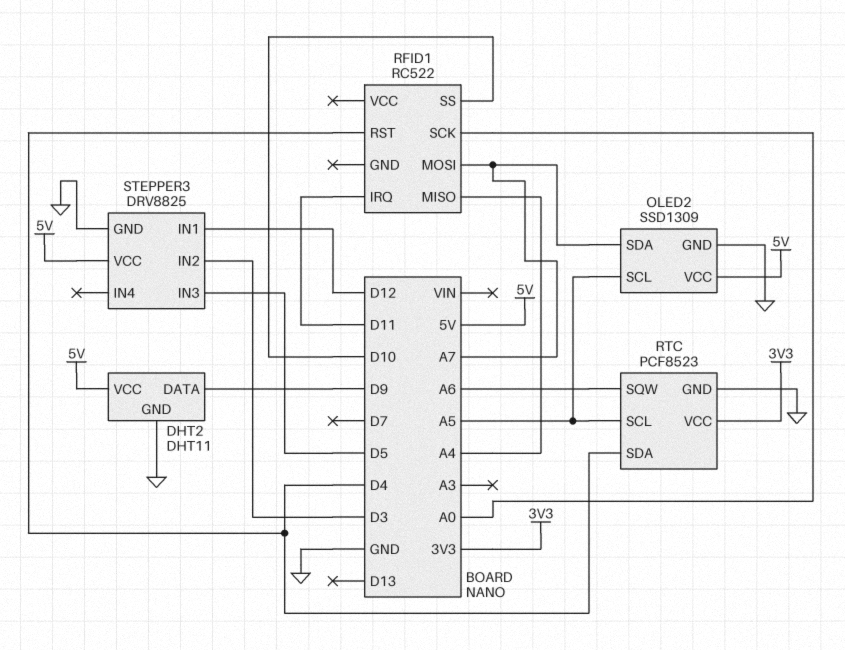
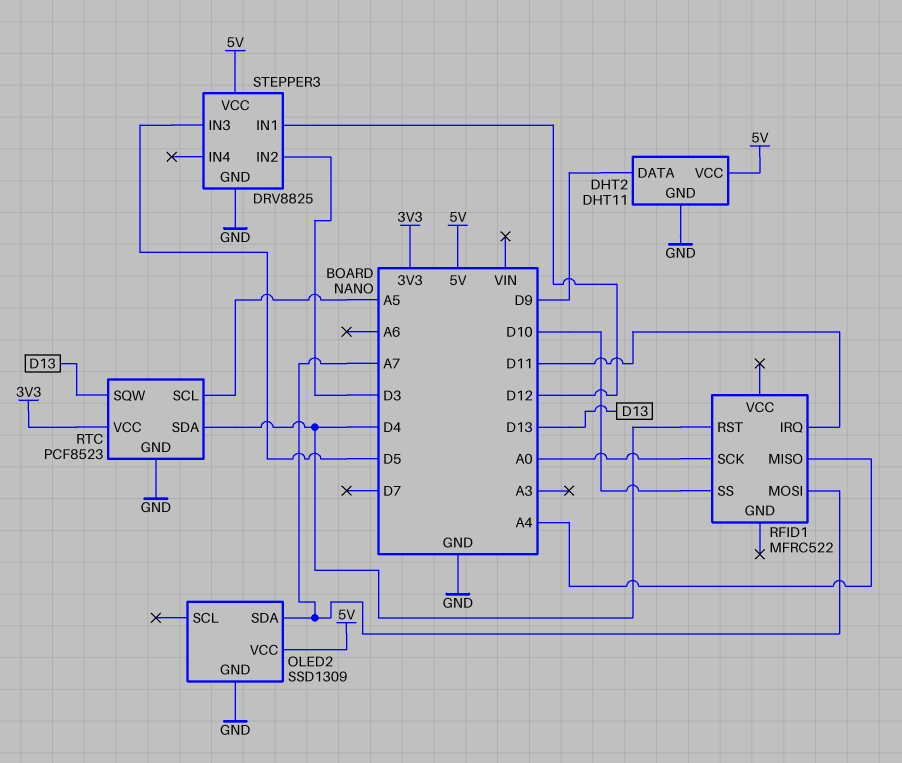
OLED2 pin SCL: A5 -> none
RFID1: RC522 -> MFRC522
RTC pin SQW: A6 -> D13

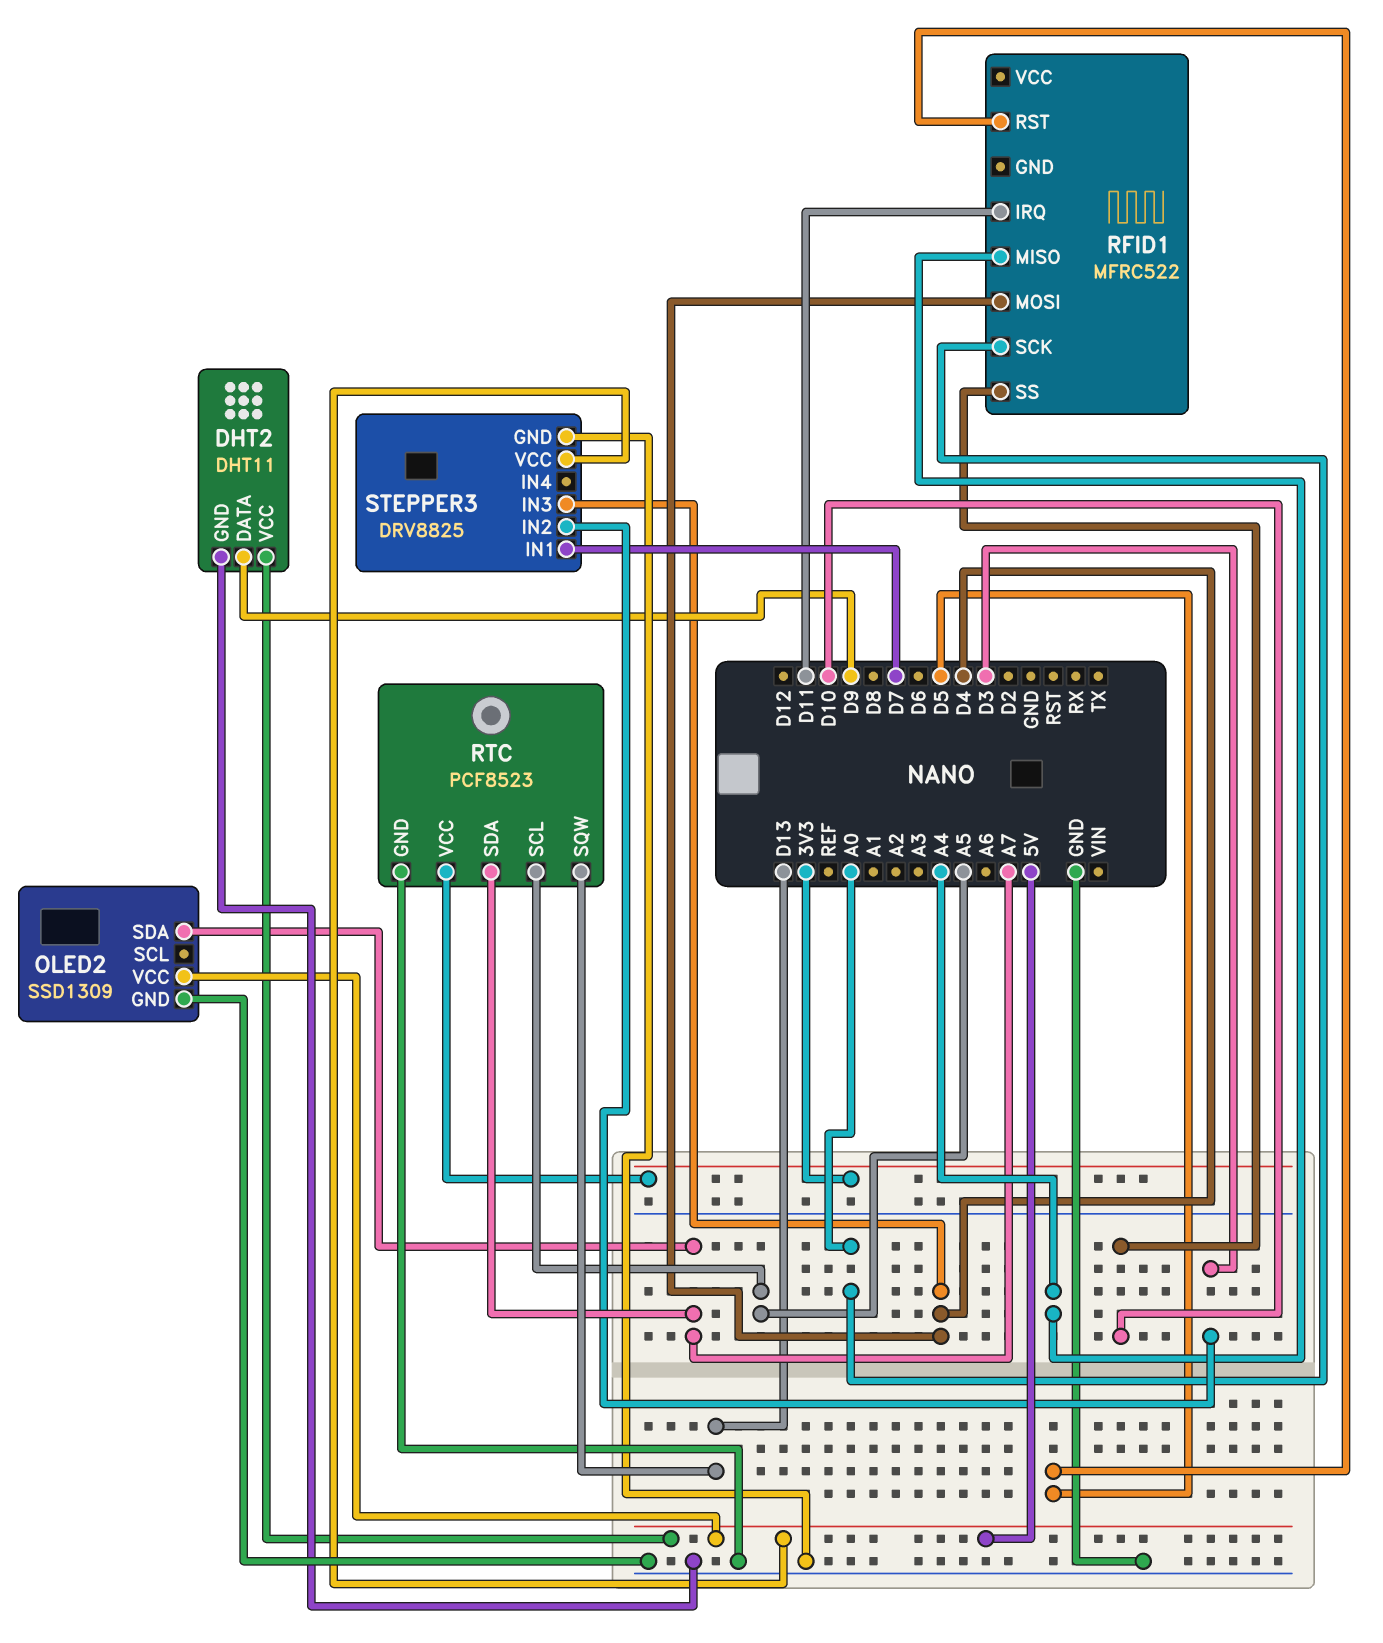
RFID1 pin MOSI: A7 -> D4
RFID1 pin RST: D4 -> D5
RTC pin SDA: D4 -> A7
STEPPER3 pin IN1: D12 -> D7
STEPPER3 pin IN3: D5 -> D4

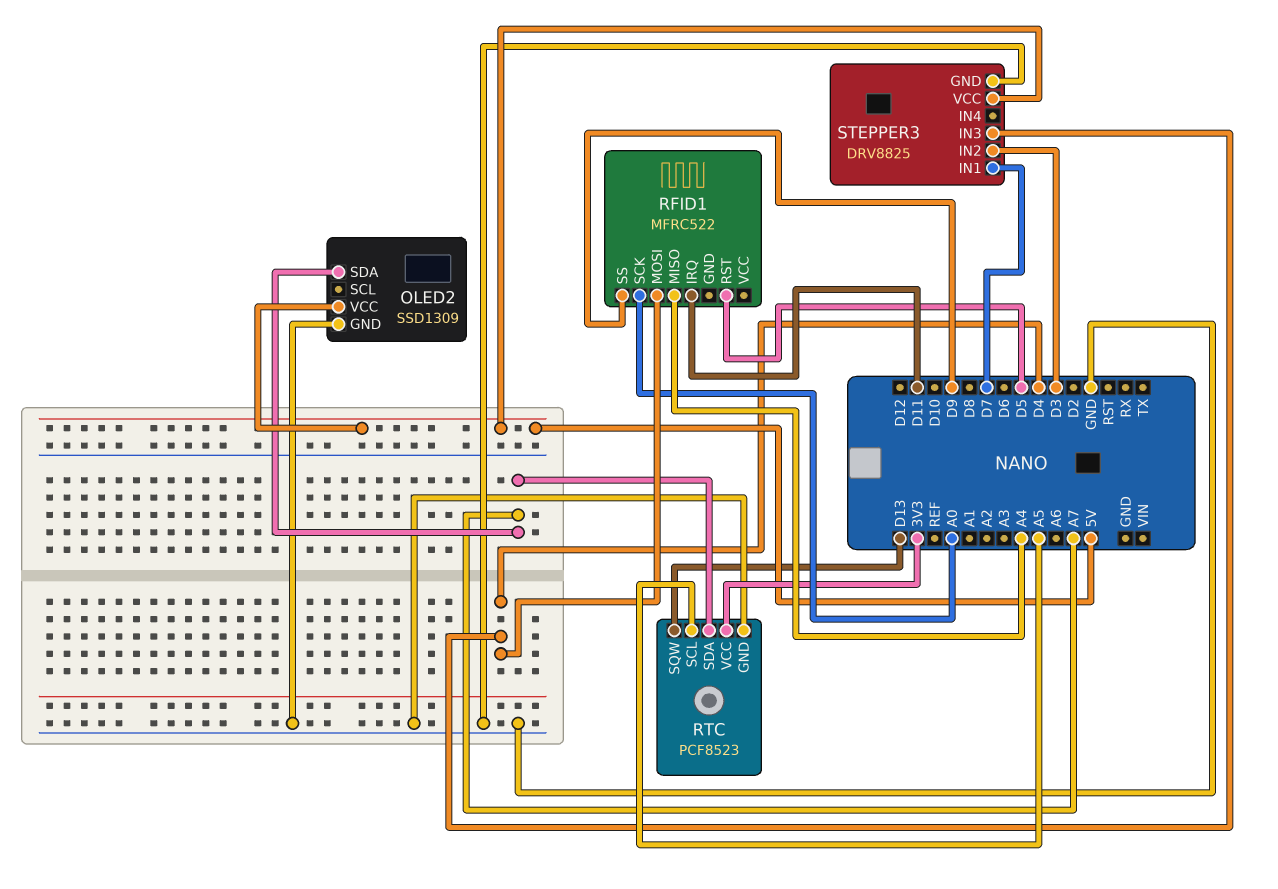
DHT2: DHT11 -> none
DHT2 pin DATA: D9 -> none
DHT2 pin GND: GND -> none
DHT2 pin VCC: 5V -> none
RFID1 pin SS: D10 -> D9

